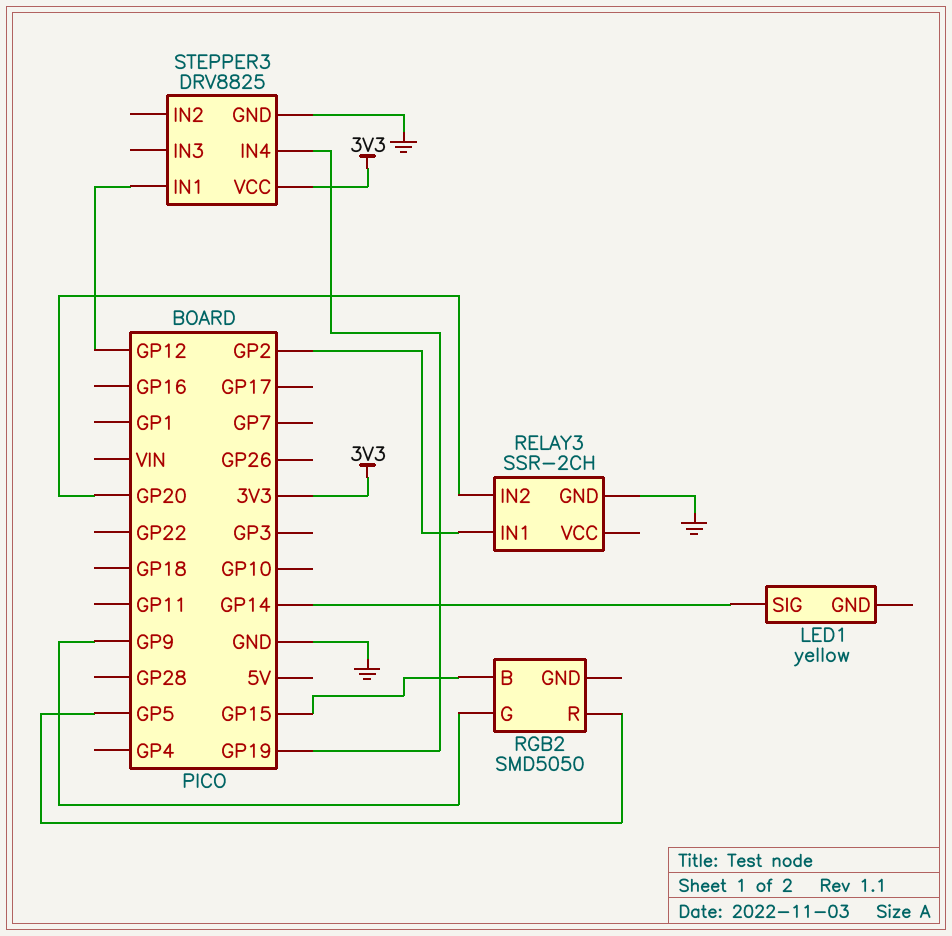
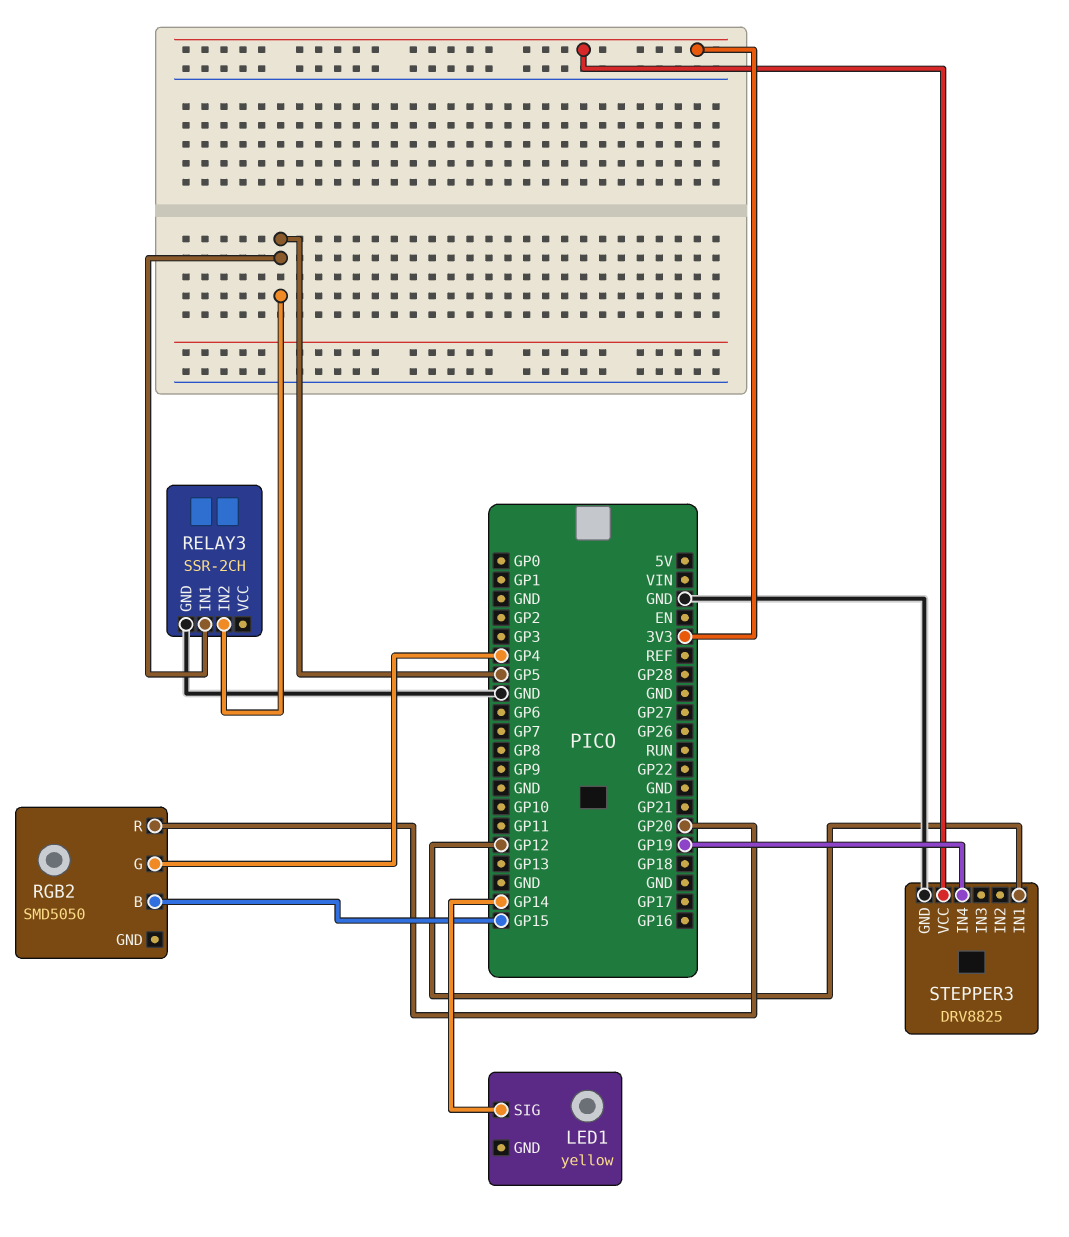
RELAY3 pin IN1: GP2 -> GP5
RELAY3 pin IN2: GP20 -> GP5
RGB2 pin G: GP9 -> GP4
RGB2 pin R: GP5 -> GP20

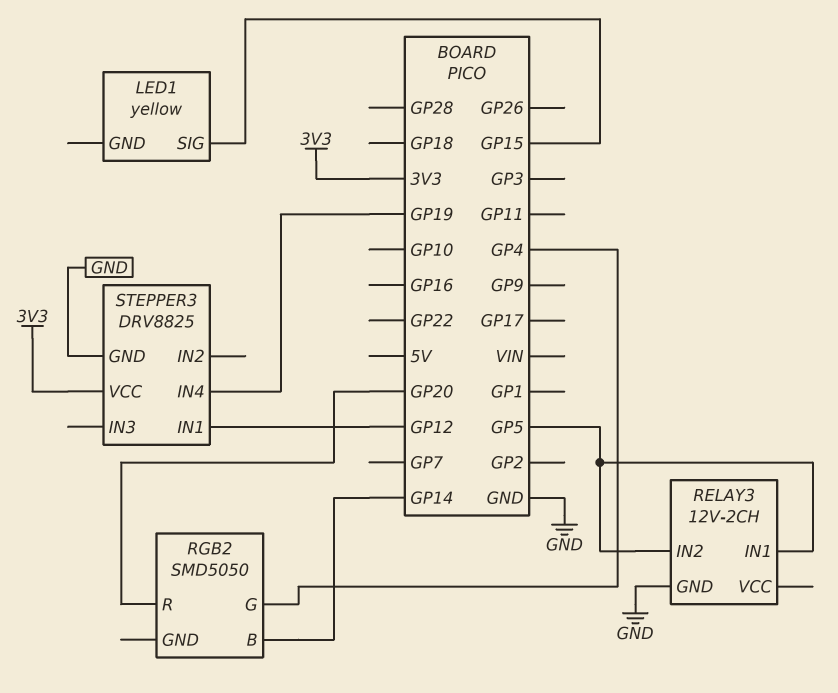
LED1 pin SIG: GP14 -> GP15
RELAY3: SSR-2CH -> 12V-2CH
RGB2 pin B: GP15 -> GP14

